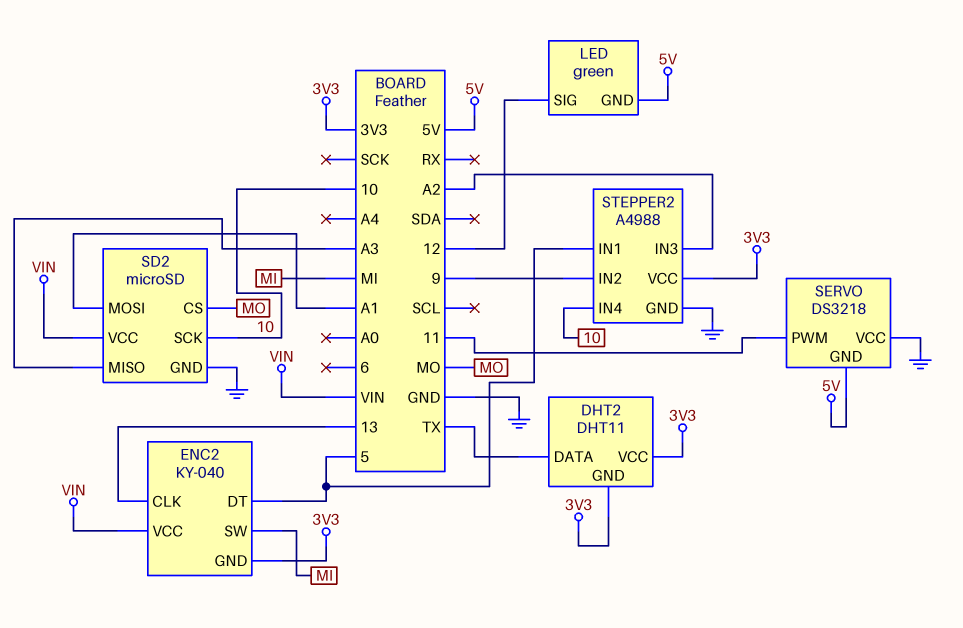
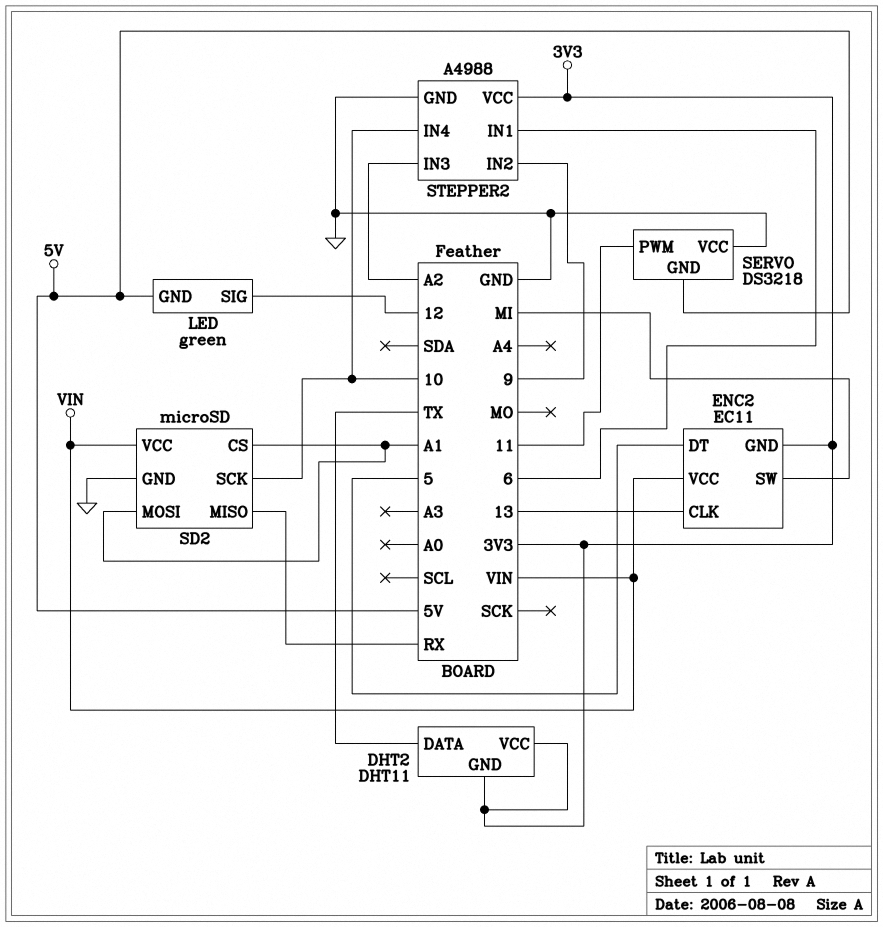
ENC2: KY-040 -> EC11
SD2 pin CS: MO -> A1
SD2 pin MISO: A3 -> RX
STEPPER2 pin IN1: 5 -> 6

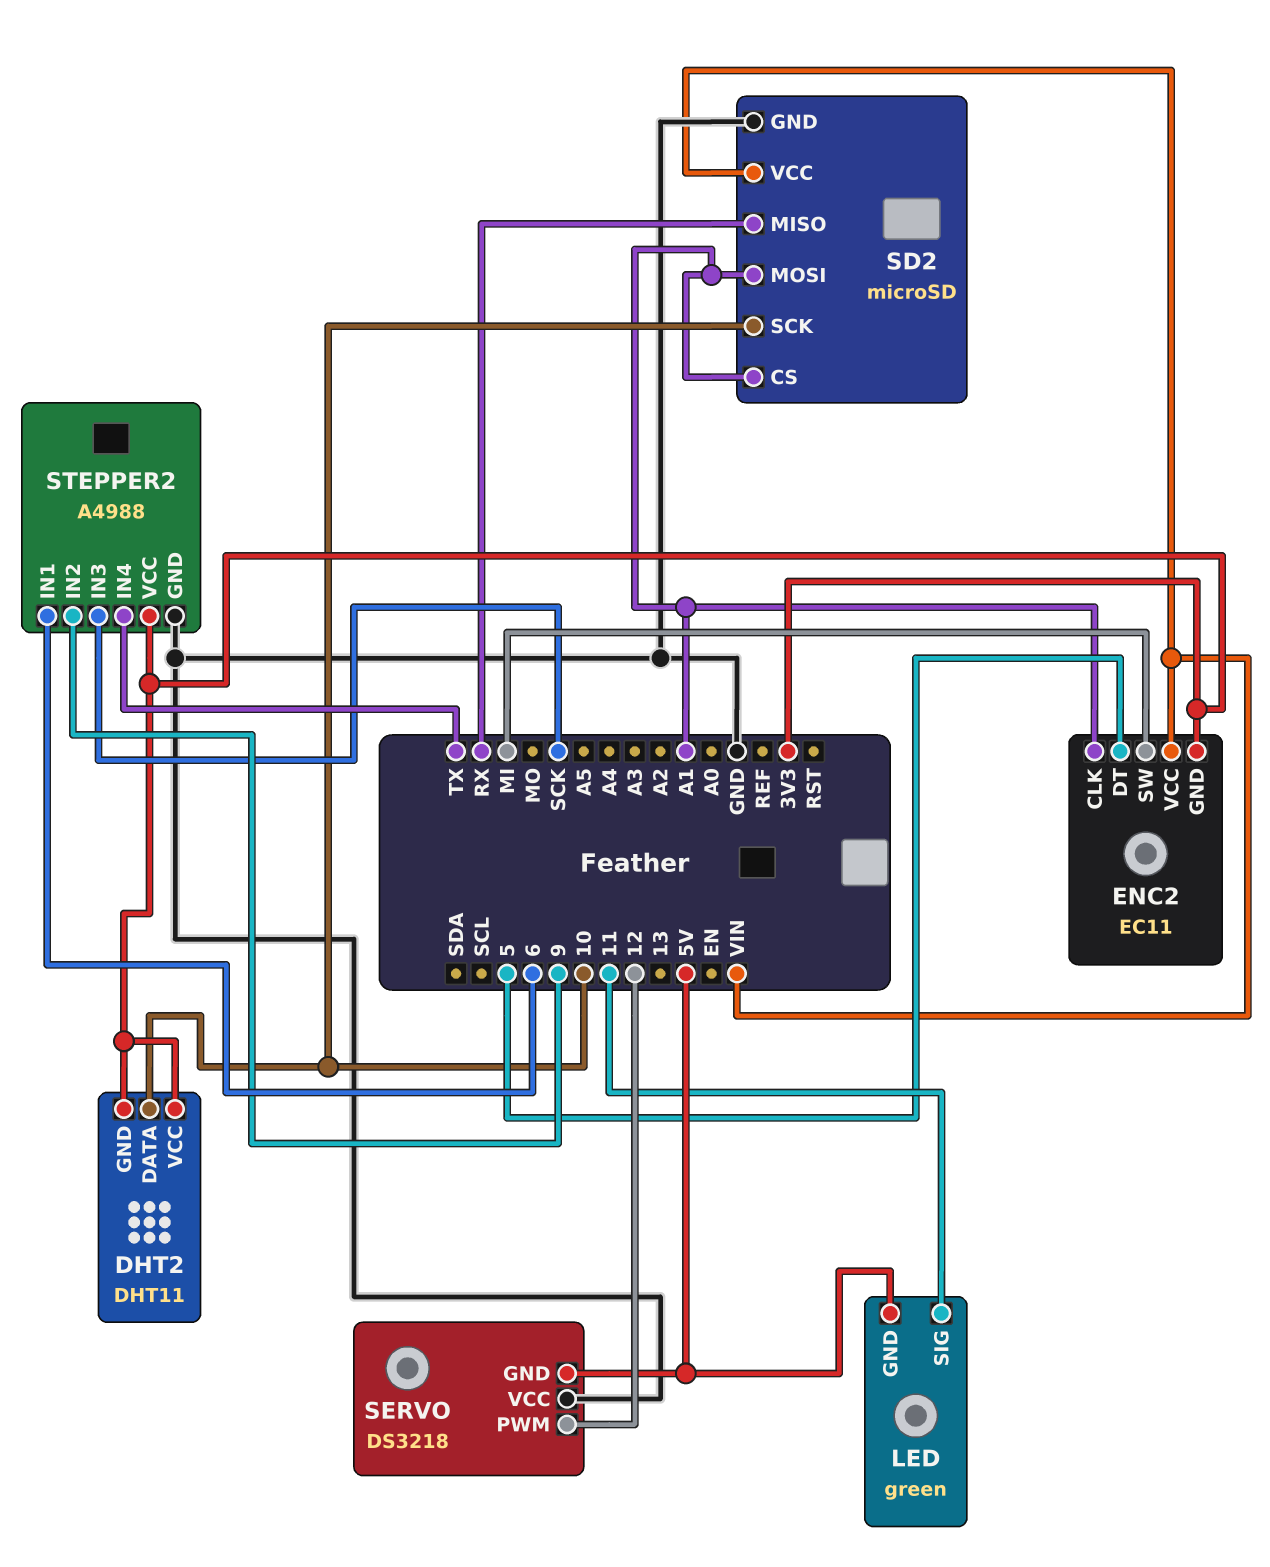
DHT2 pin DATA: TX -> 10
ENC2 pin CLK: 13 -> A1
LED pin SIG: 12 -> 11
SERVO pin PWM: 11 -> 12
STEPPER2 pin IN3: A2 -> SCK
STEPPER2 pin IN4: 10 -> TX

